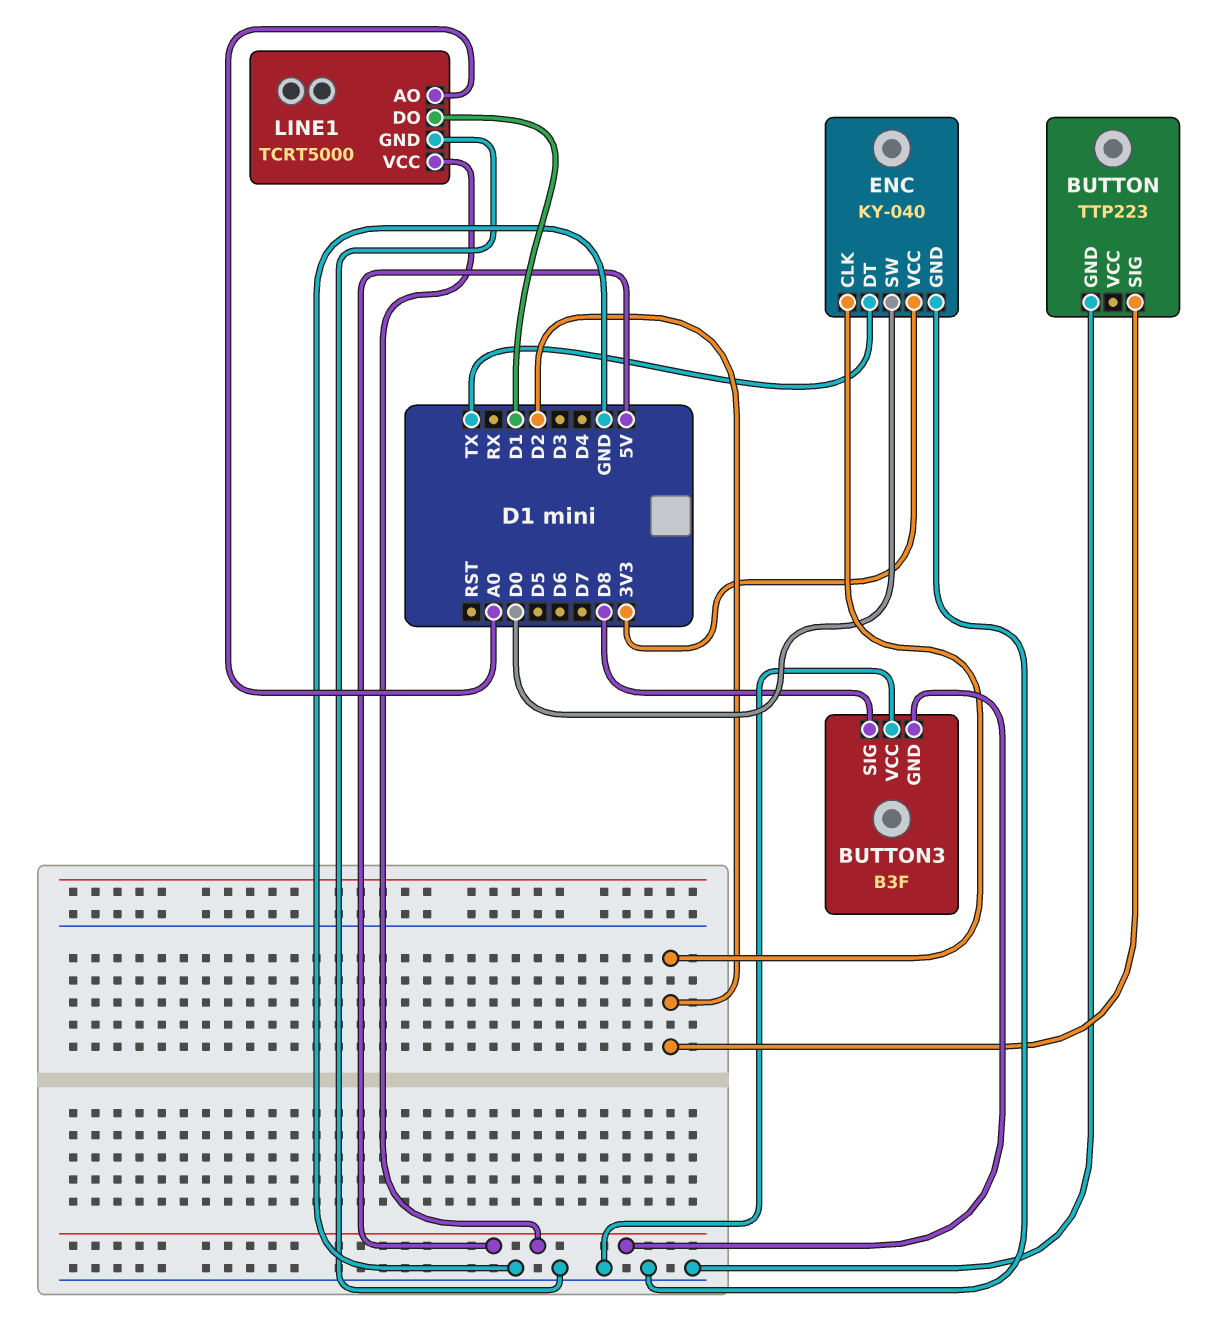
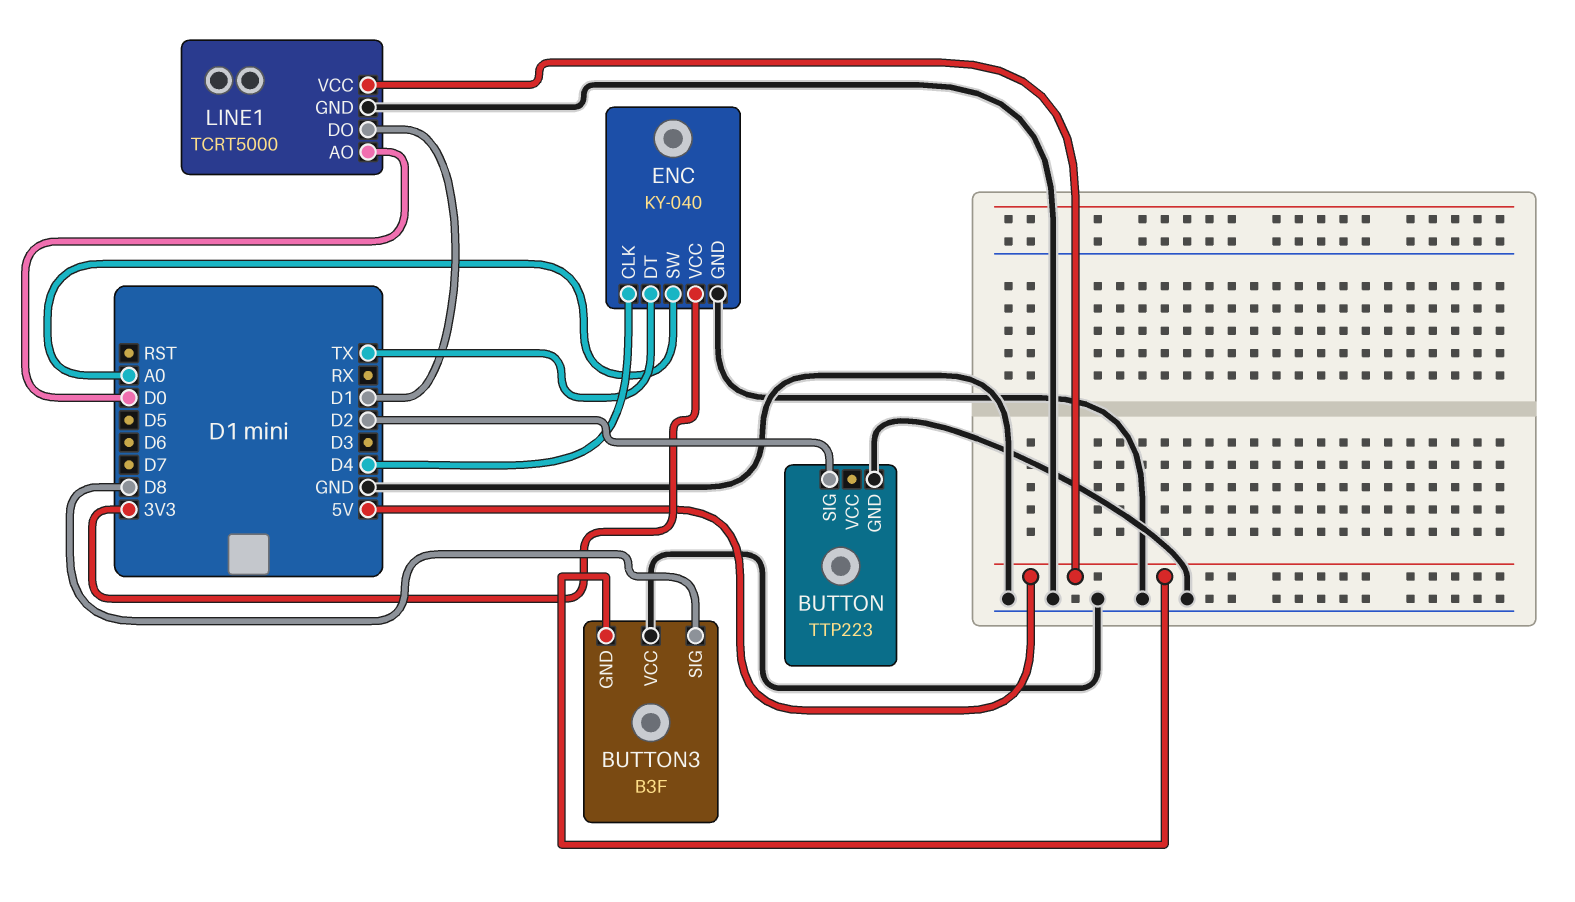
ENC pin CLK: D2 -> D4
ENC pin SW: D0 -> A0
LINE1 pin AO: A0 -> D0

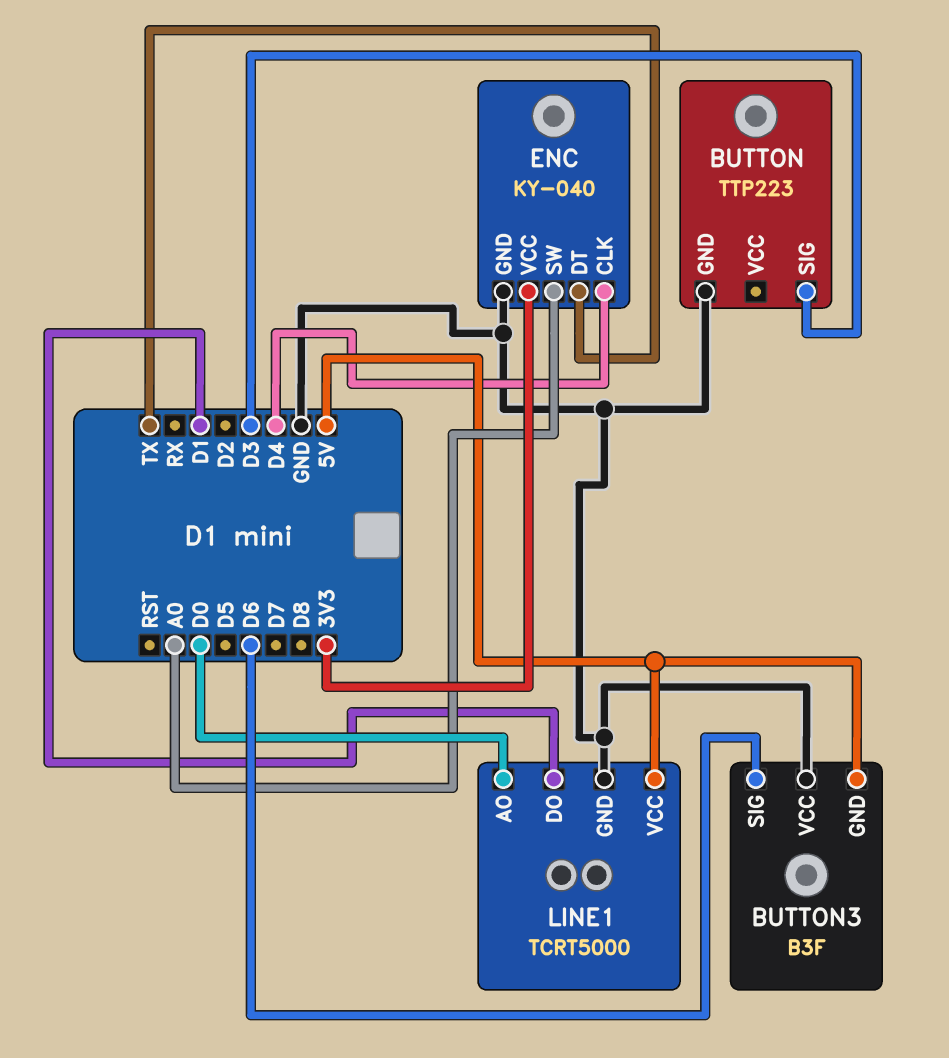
BUTTON pin SIG: D2 -> D3
BUTTON3 pin SIG: D8 -> D6

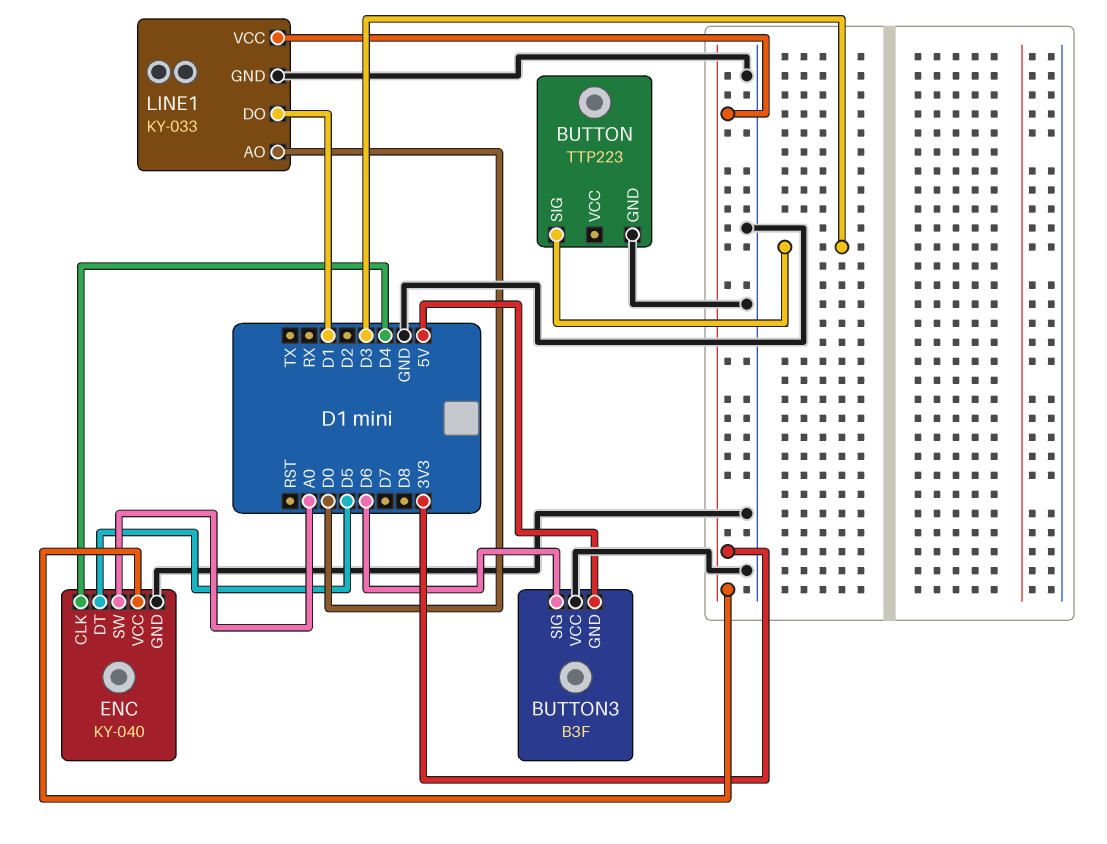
ENC pin DT: TX -> D5
LINE1: TCRT5000 -> KY-033
LINE1 pin VCC: 5V -> 3V3

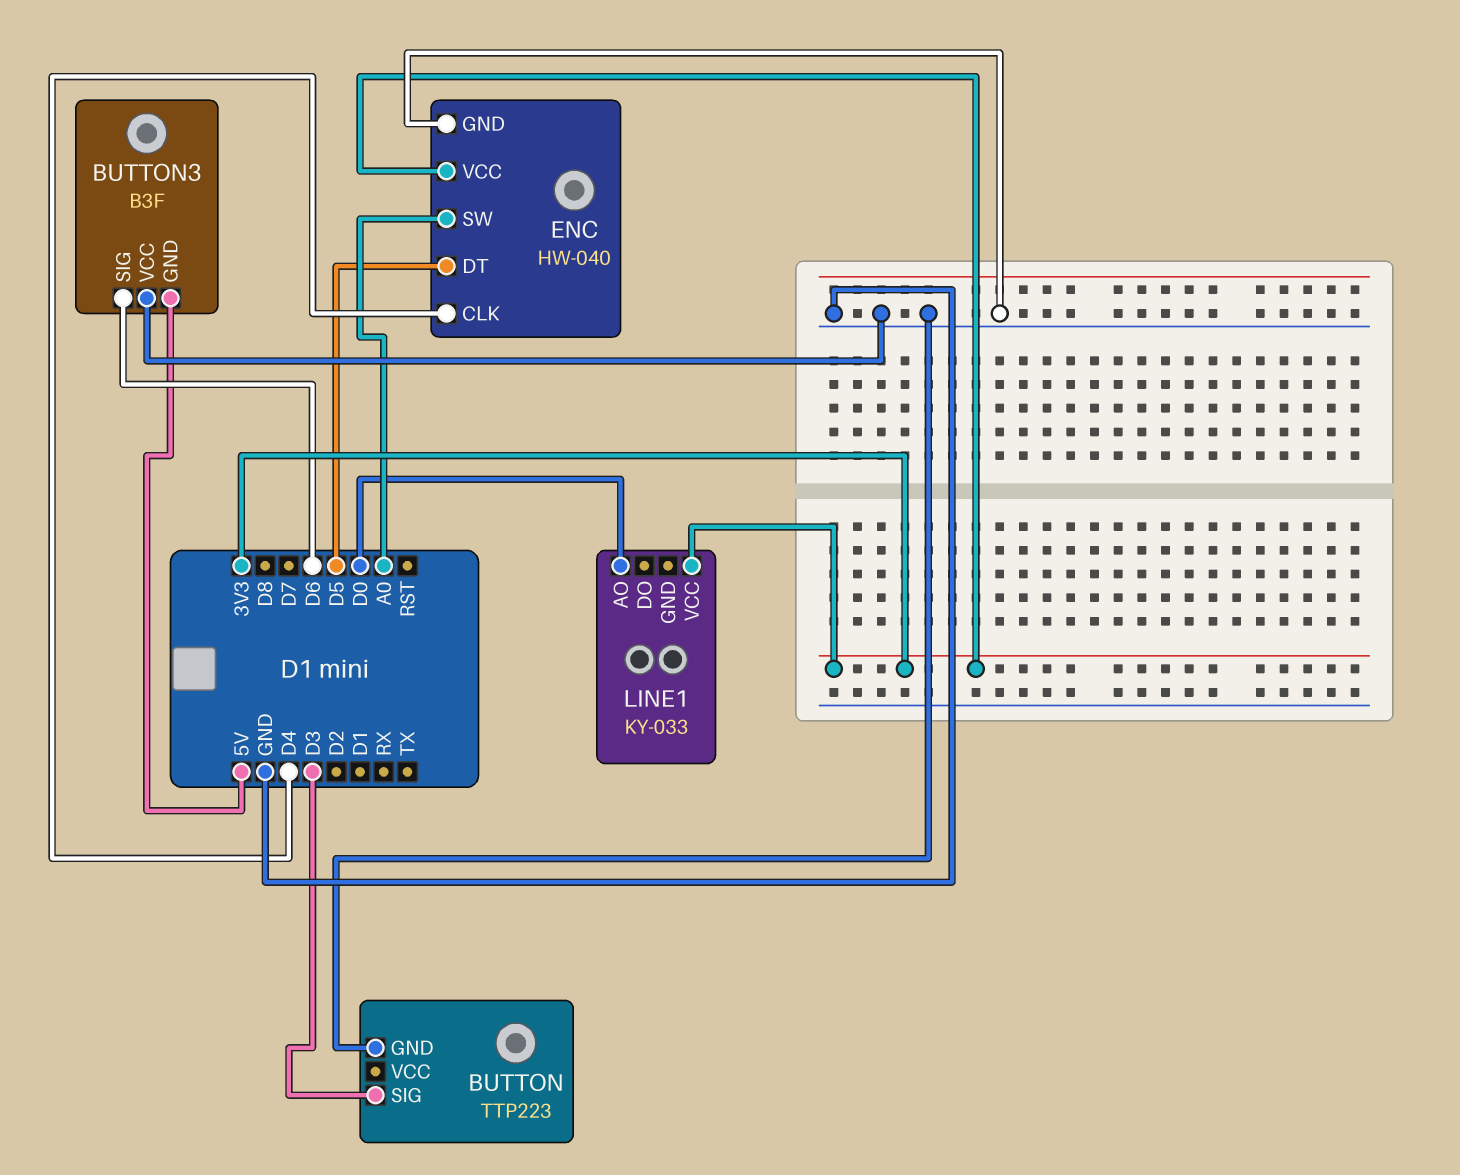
ENC: KY-040 -> HW-040
LINE1 pin DO: D1 -> none
LINE1 pin GND: GND -> none

